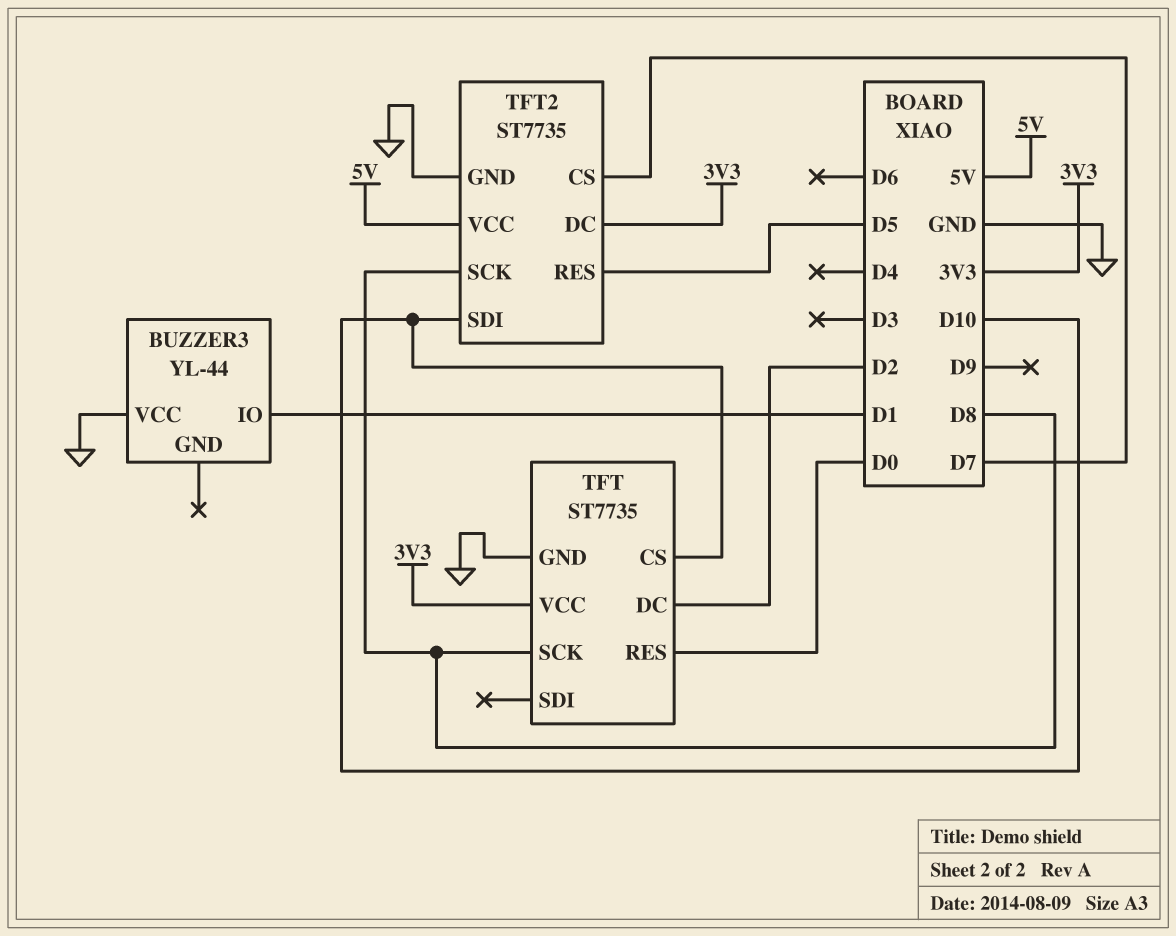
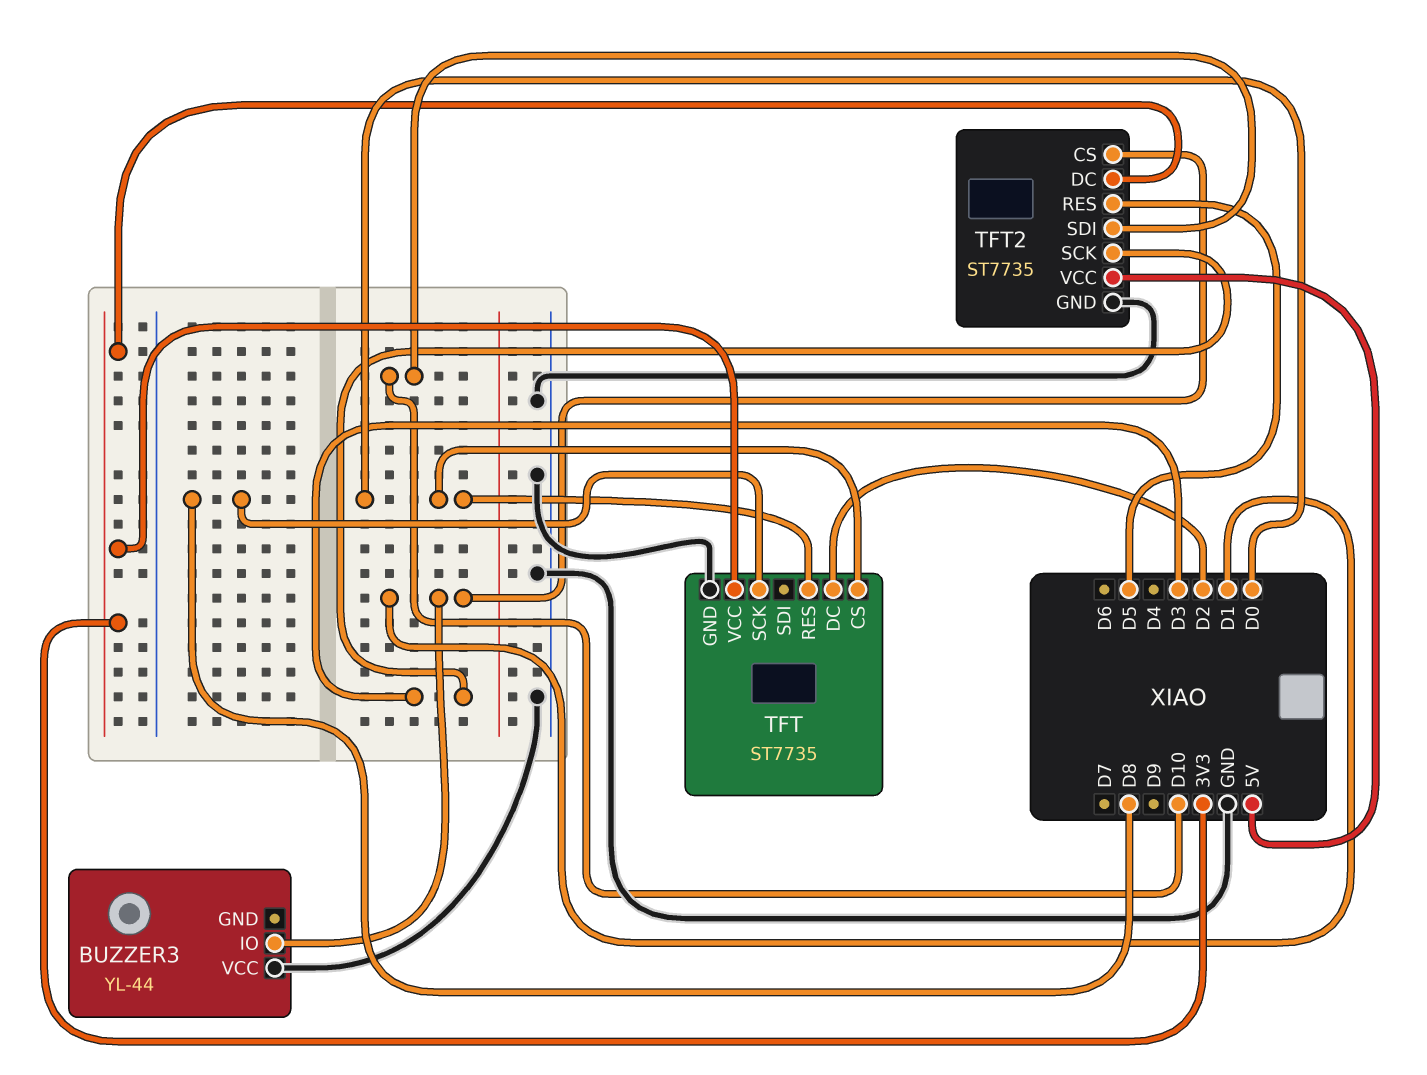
TFT pin CS: D10 -> D0
TFT2 pin CS: D7 -> D1
TFT2 pin SCK: D8 -> D3

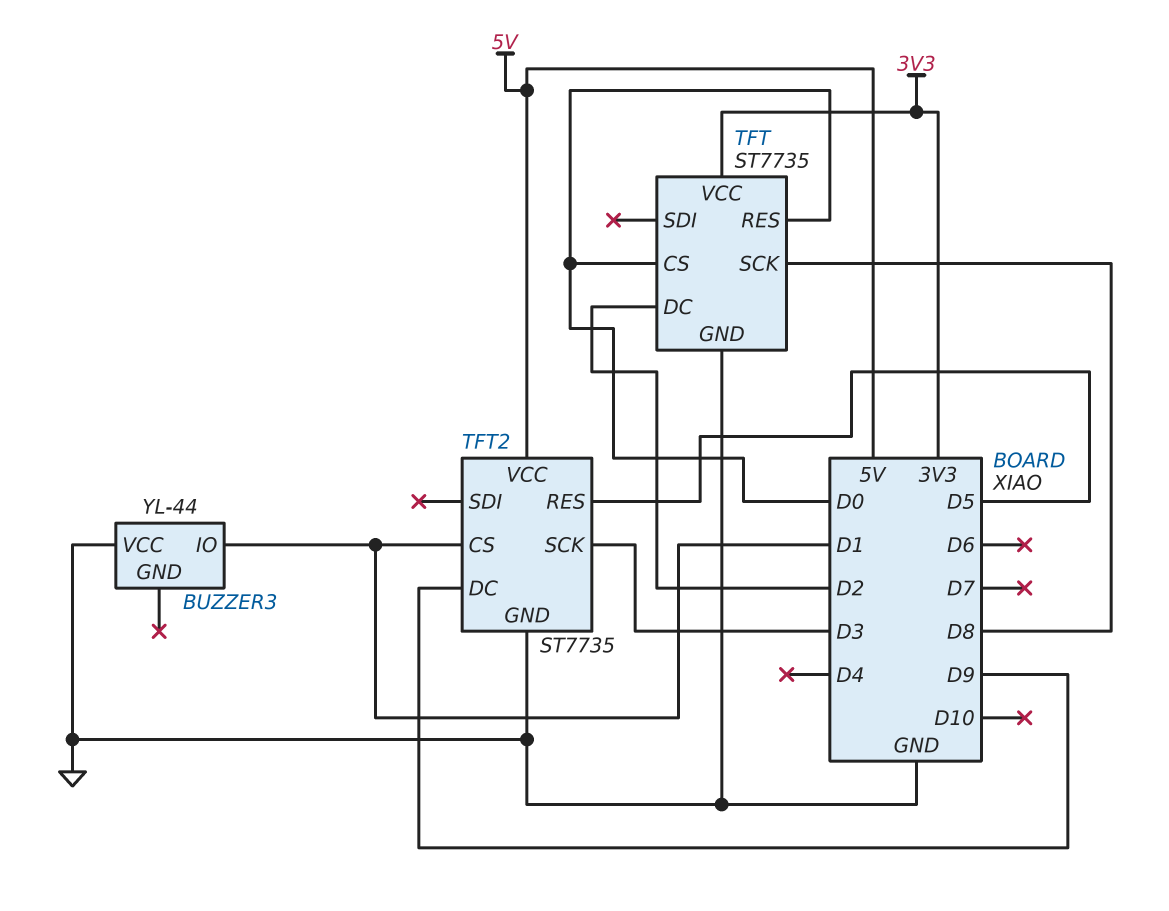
TFT2 pin DC: 3V3 -> D9
TFT2 pin SDI: D10 -> none

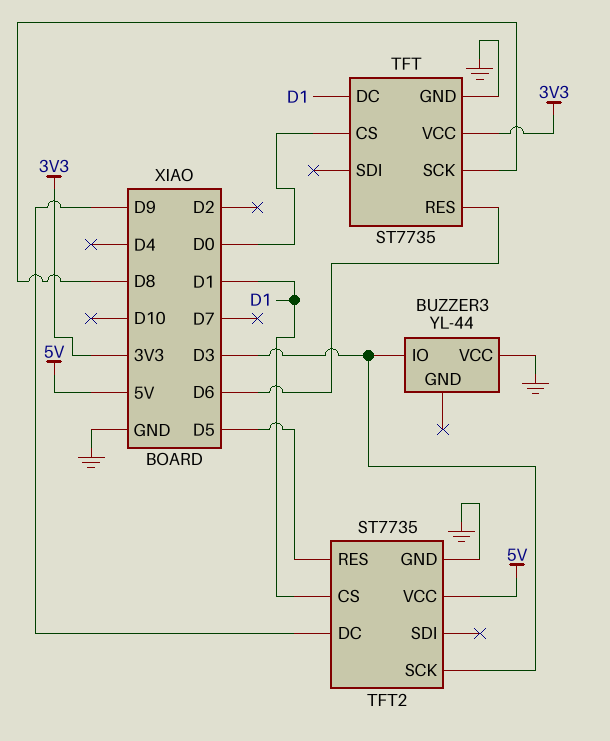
BUZZER3 pin IO: D1 -> D3
TFT pin DC: D2 -> D1
TFT pin RES: D0 -> D6

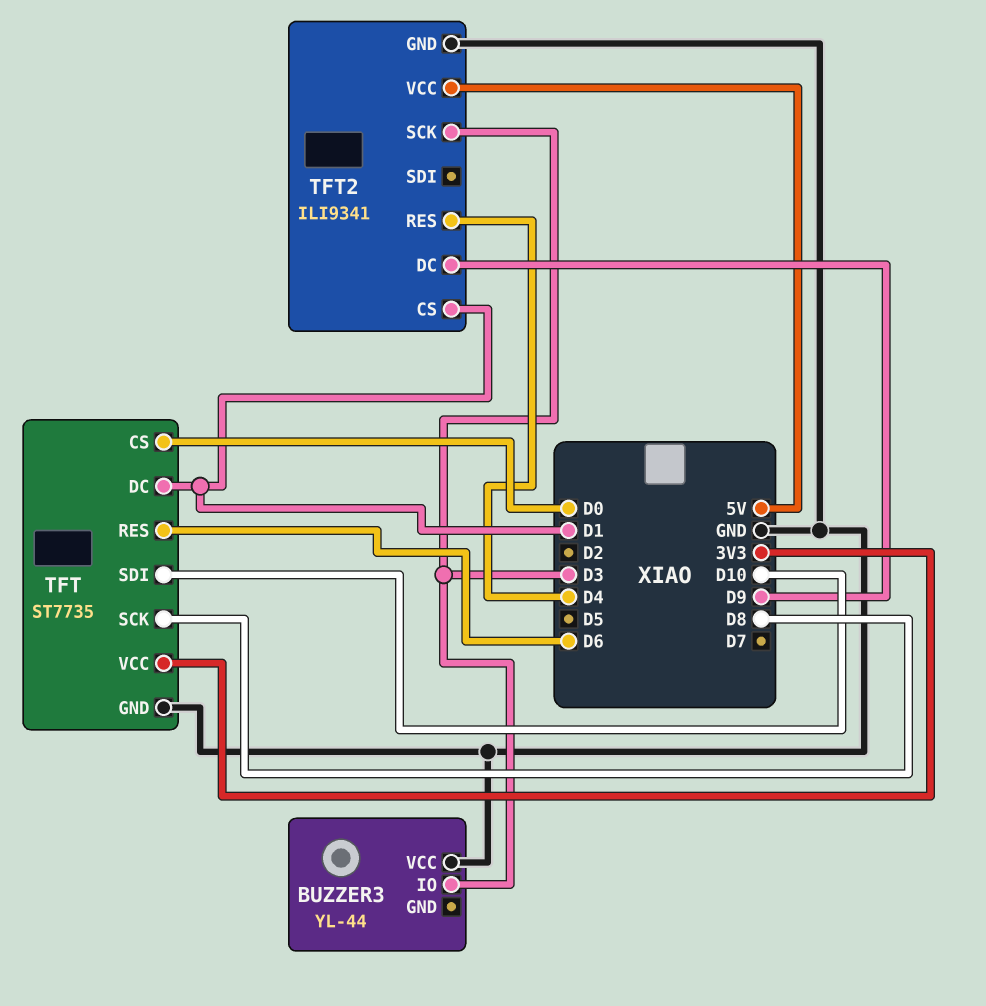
TFT pin SDI: none -> D10
TFT2: ST7735 -> ILI9341
TFT2 pin RES: D5 -> D4

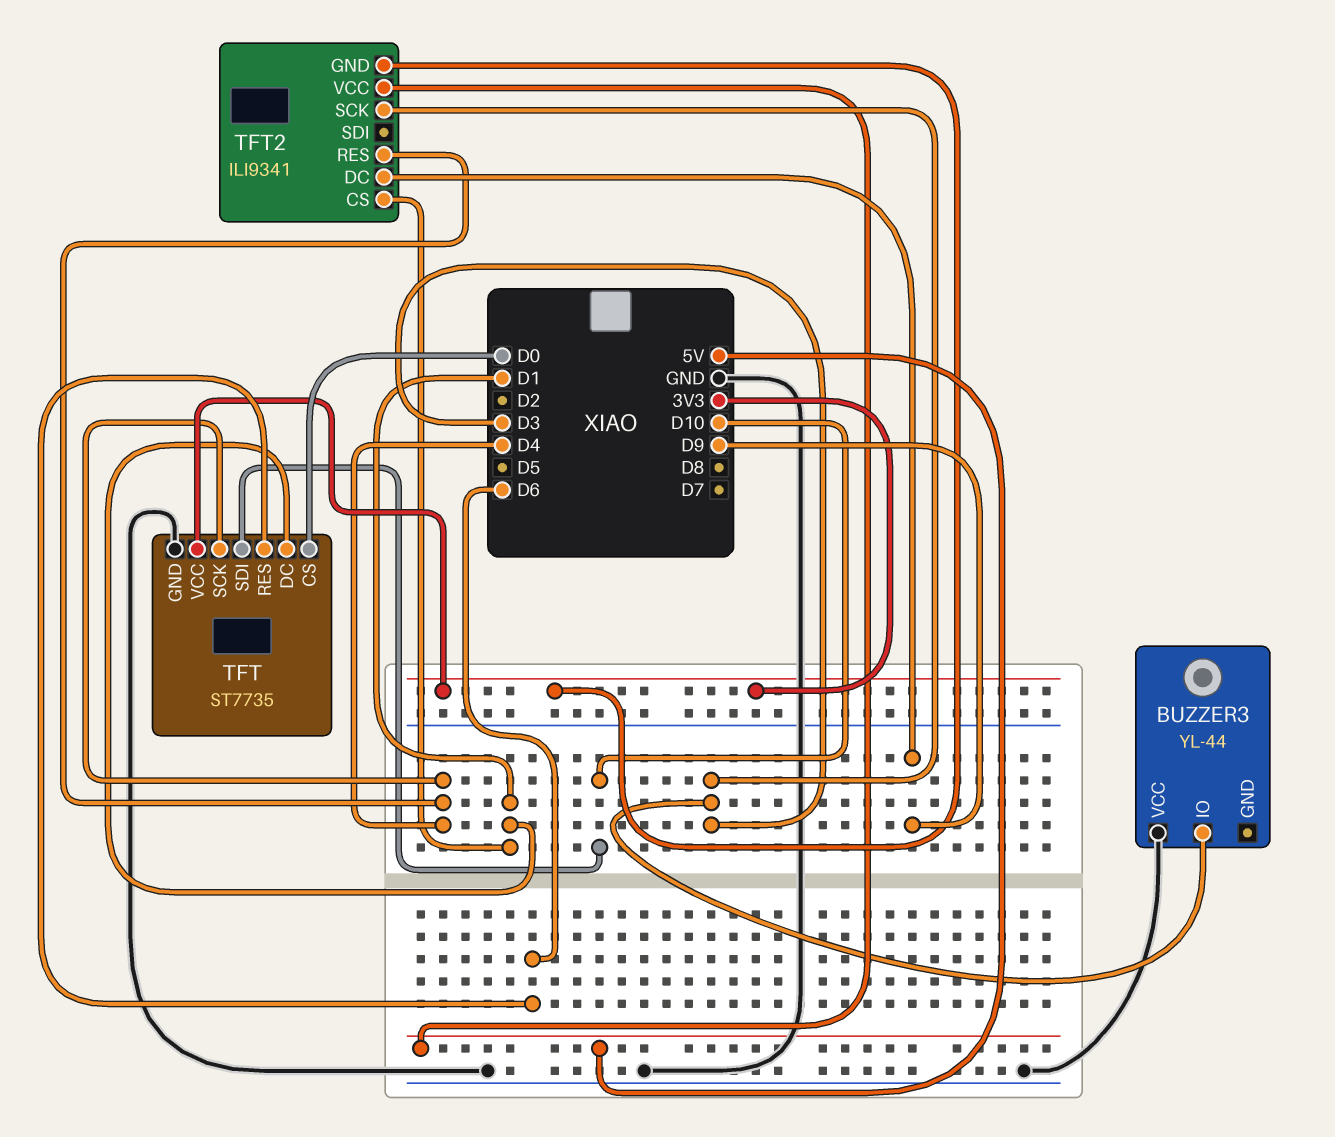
TFT pin SCK: D8 -> D4
TFT2 pin GND: GND -> 3V3

